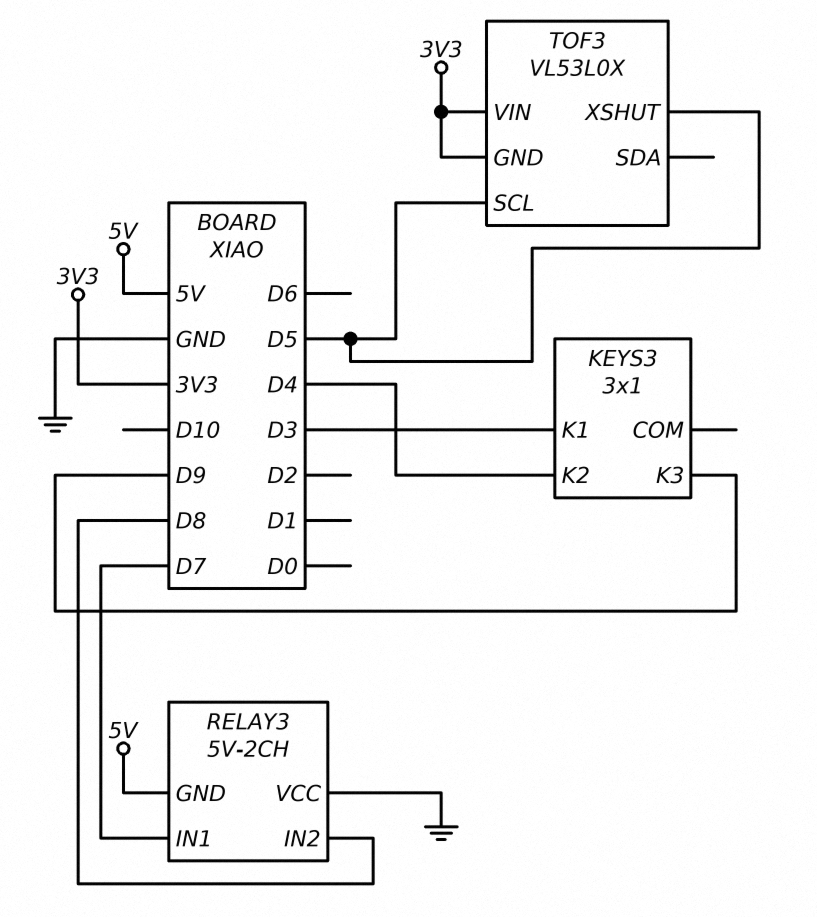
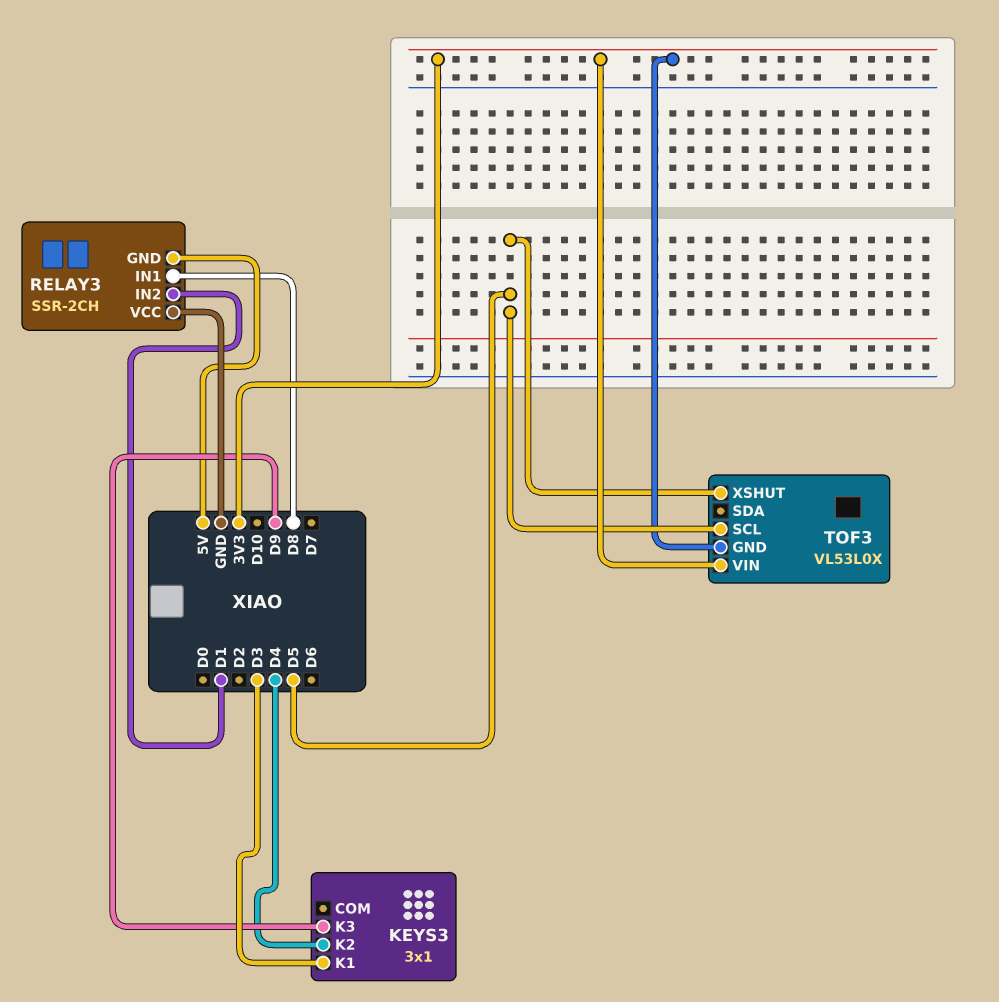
RELAY3: 5V-2CH -> SSR-2CH
RELAY3 pin IN1: D7 -> D8
RELAY3 pin IN2: D8 -> D1

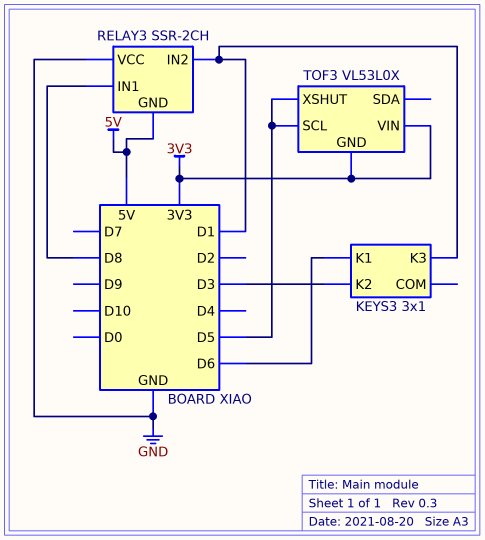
KEYS3 pin K1: D3 -> D6
KEYS3 pin K2: D4 -> D3
KEYS3 pin K3: D9 -> D1

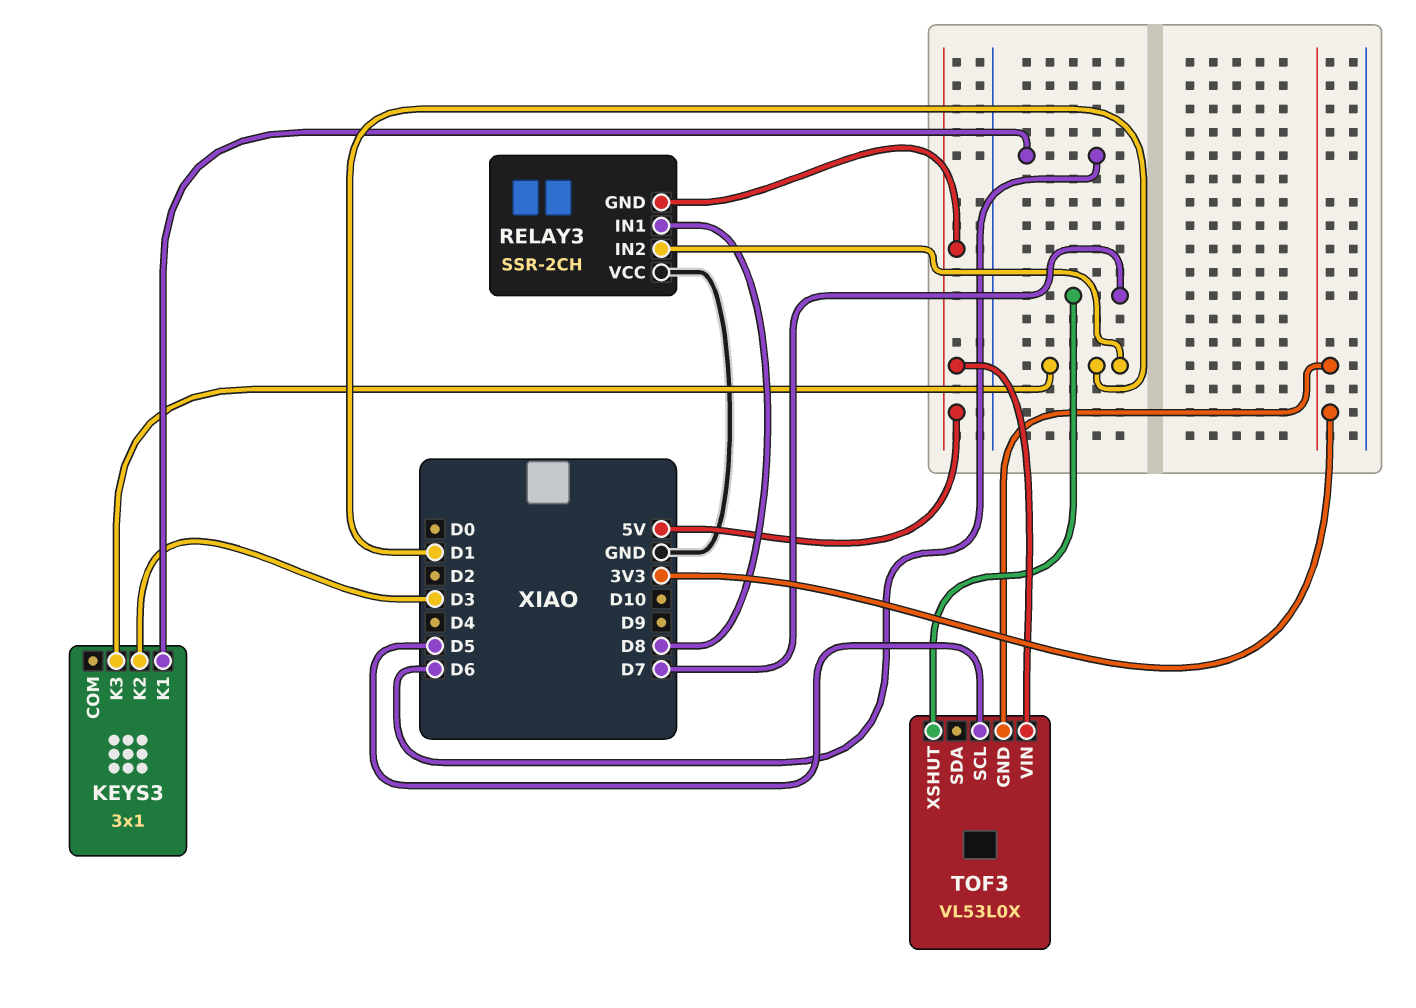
TOF3 pin VIN: 3V3 -> 5V
TOF3 pin XSHUT: D5 -> D7

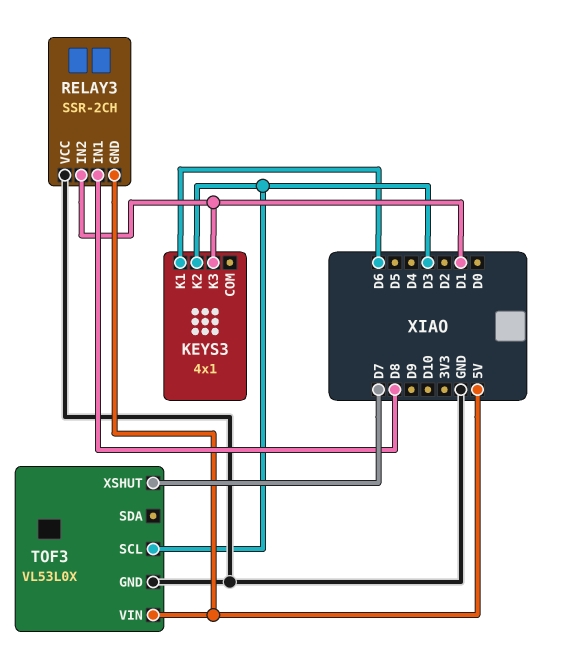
KEYS3: 3x1 -> 4x1
TOF3 pin GND: 3V3 -> GND
TOF3 pin SCL: D5 -> D3

